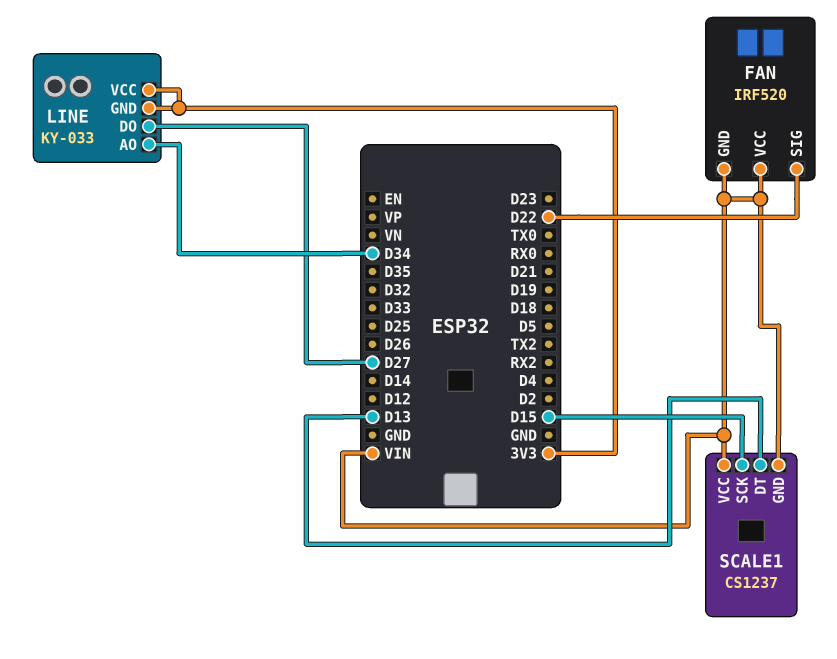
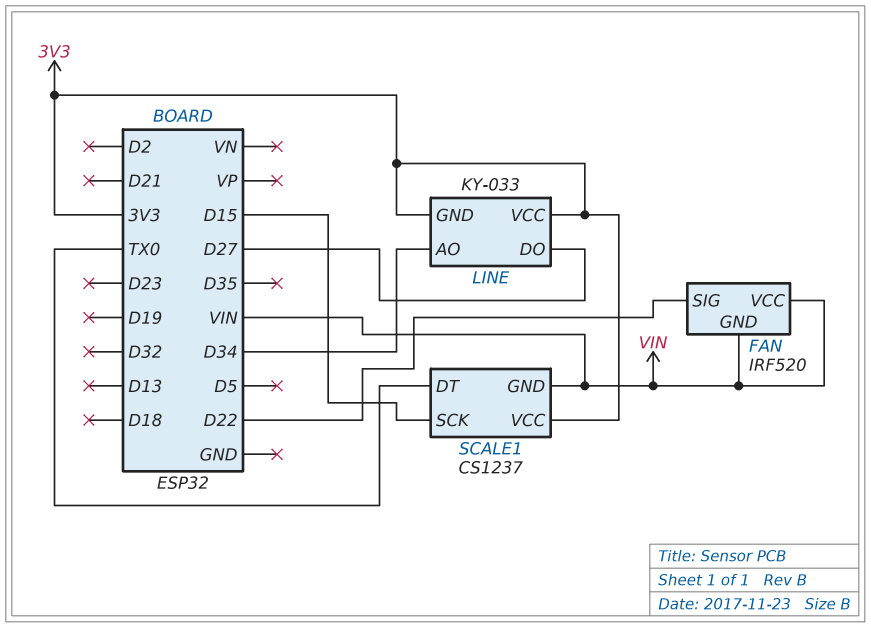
SCALE1 pin DT: D13 -> TX0
SCALE1 pin VCC: VIN -> 3V3

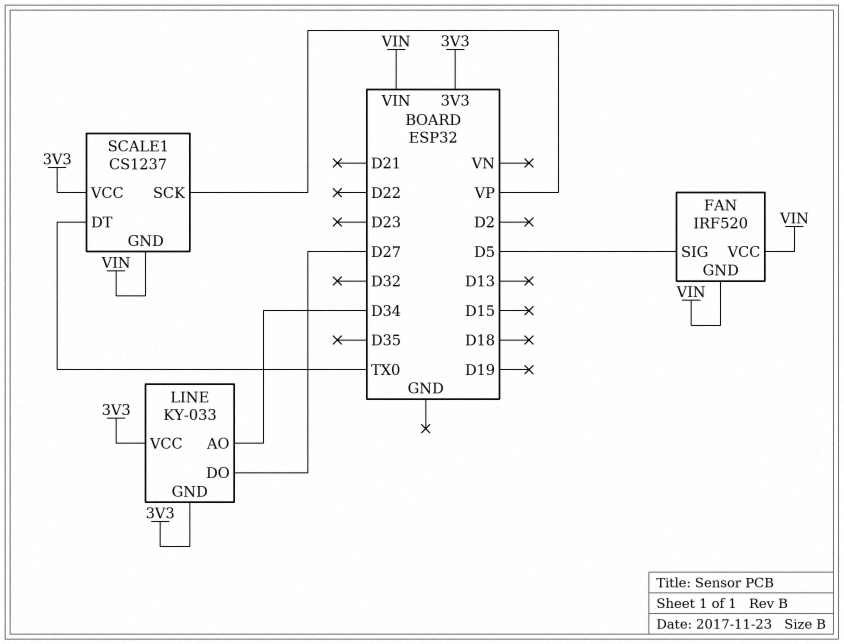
FAN pin SIG: D22 -> D5
SCALE1 pin SCK: D15 -> VP

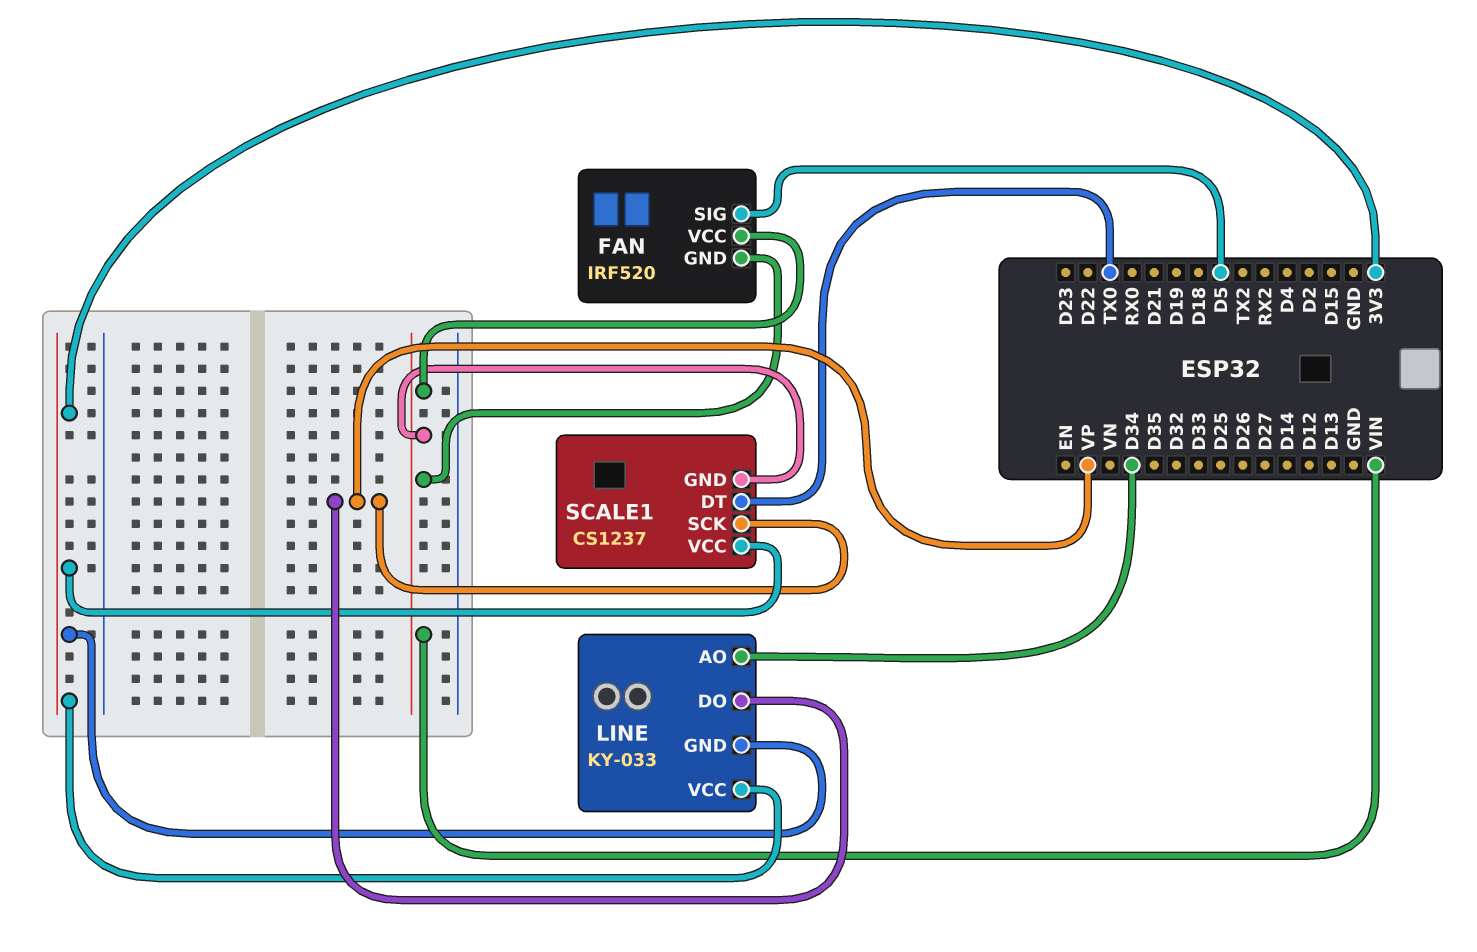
LINE pin DO: D27 -> VP

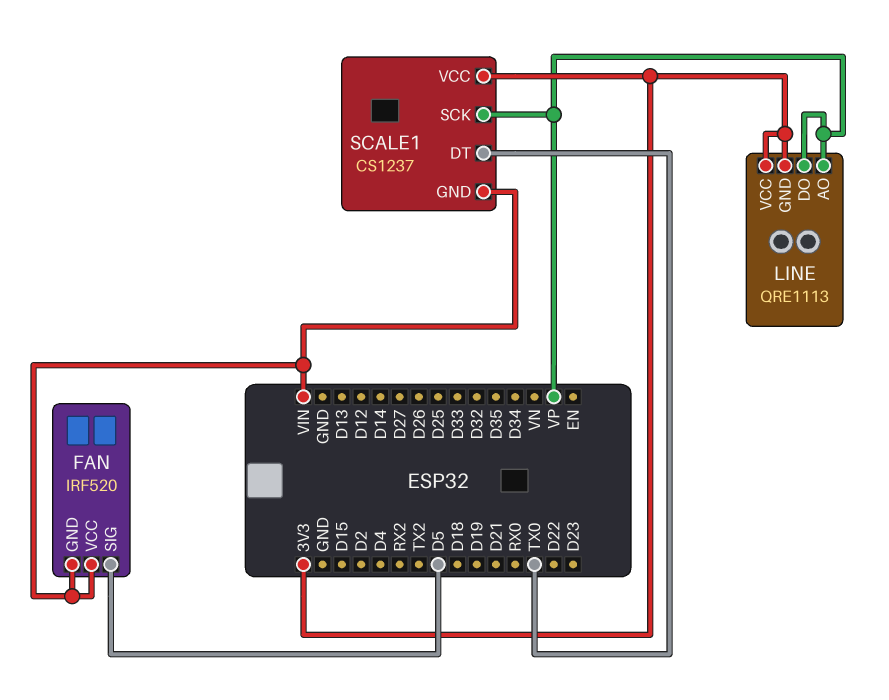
LINE: KY-033 -> QRE1113
LINE pin AO: D34 -> VP

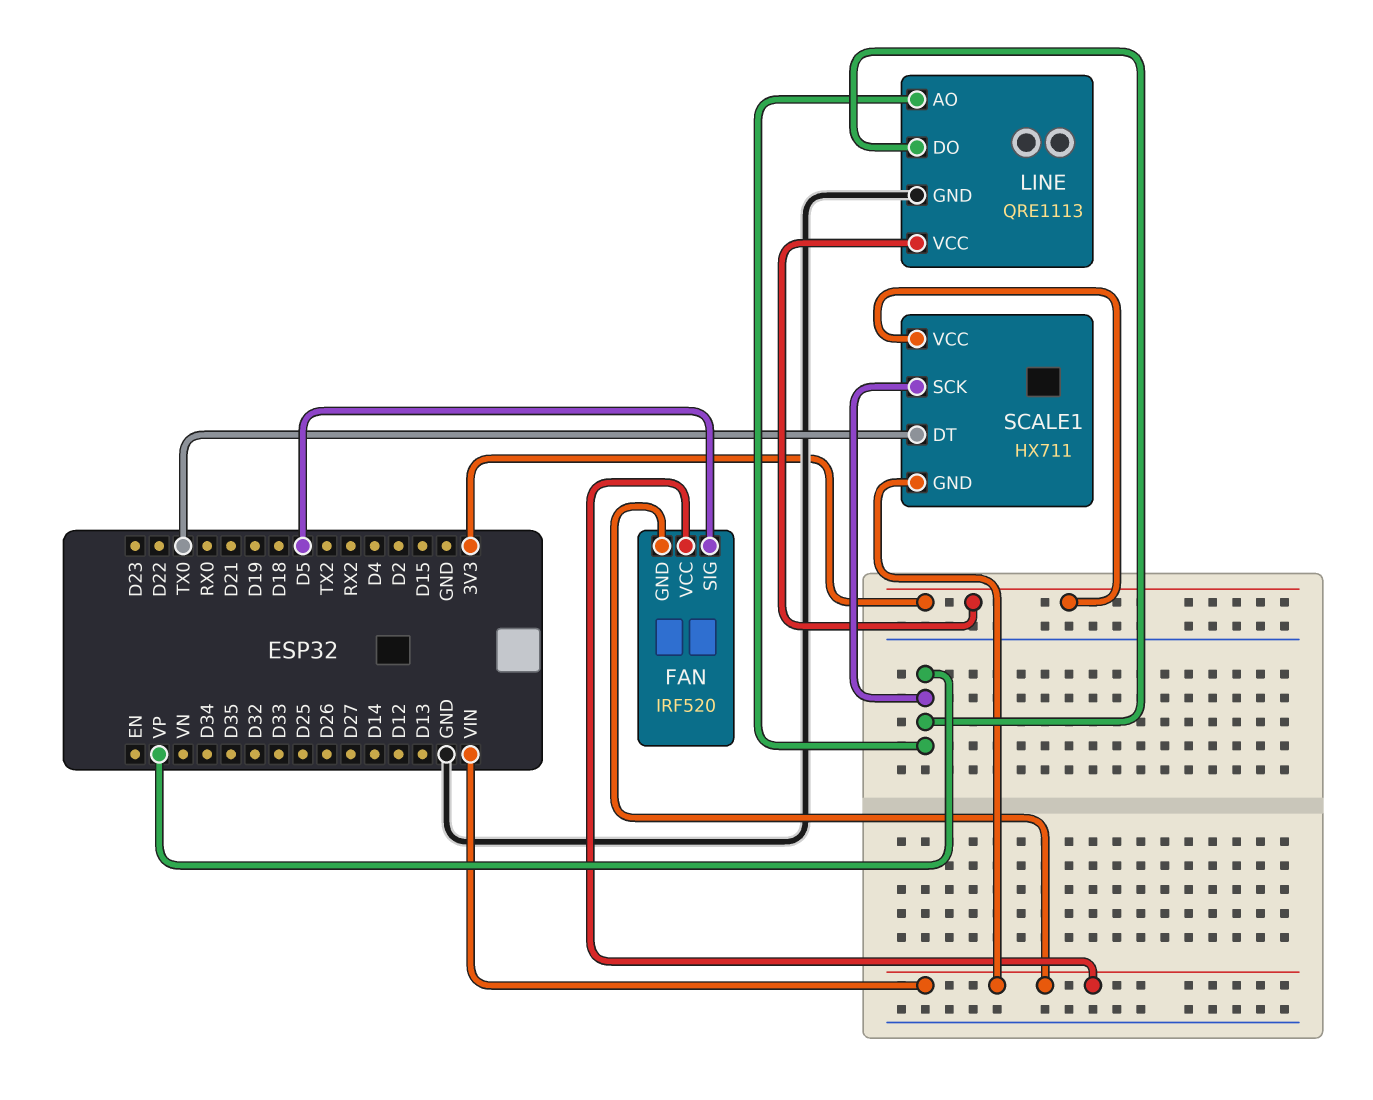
LINE pin GND: 3V3 -> GND
SCALE1: CS1237 -> HX711

